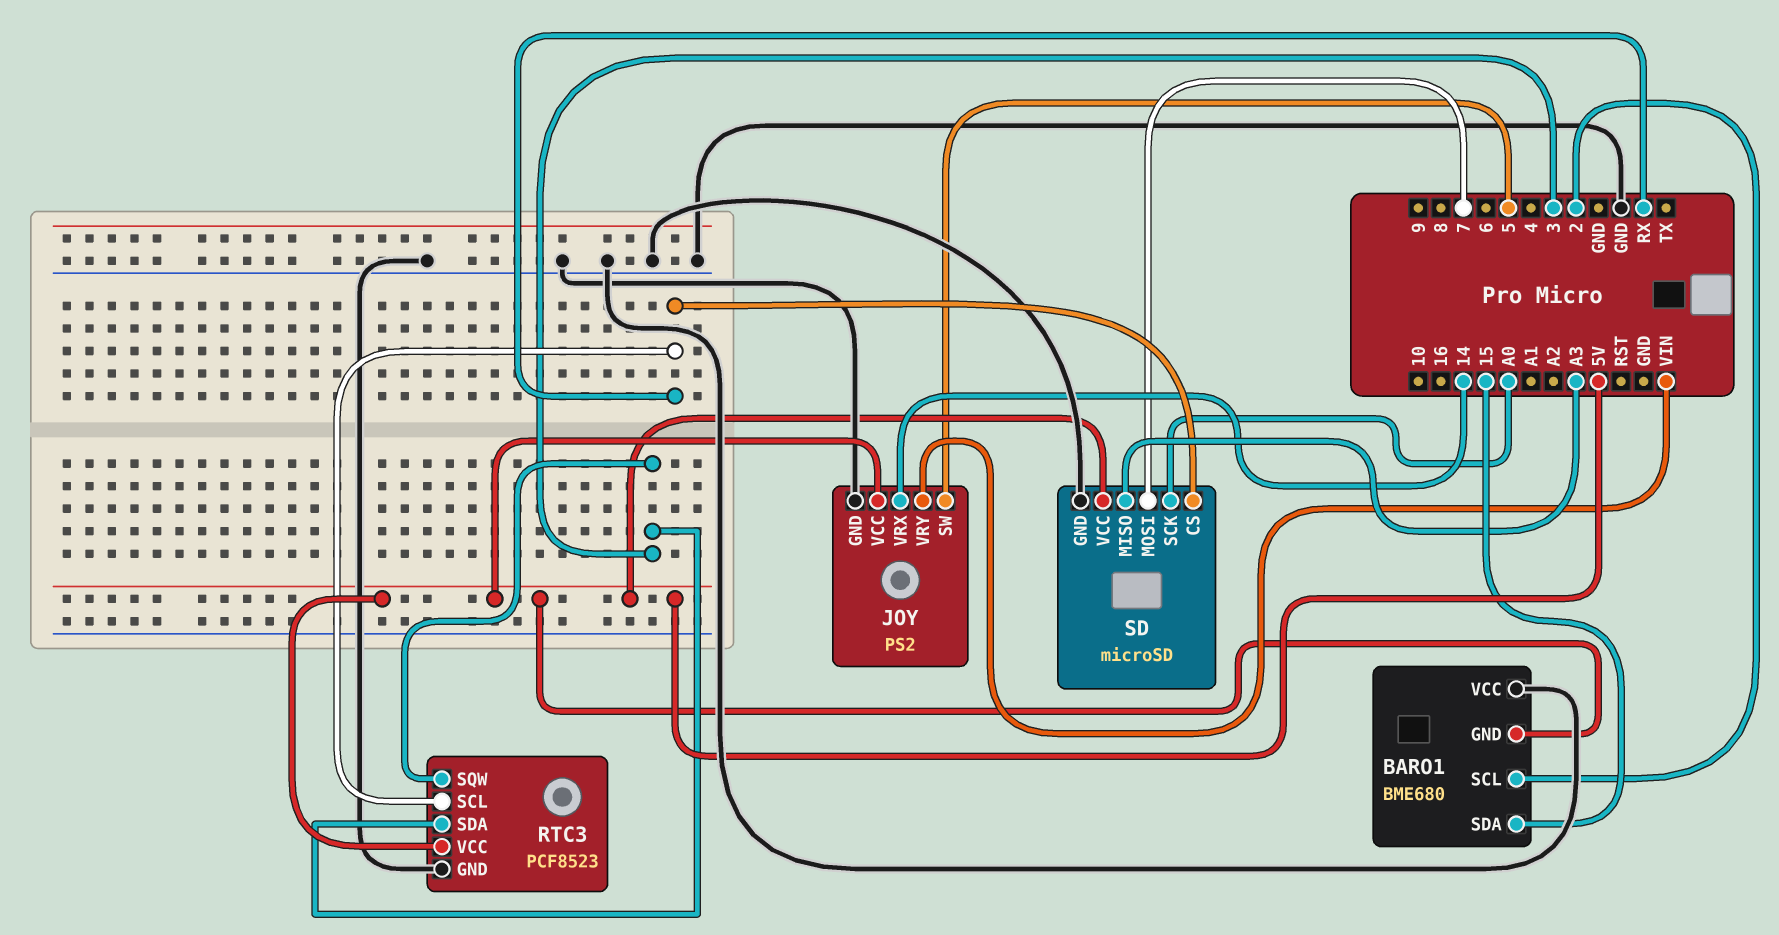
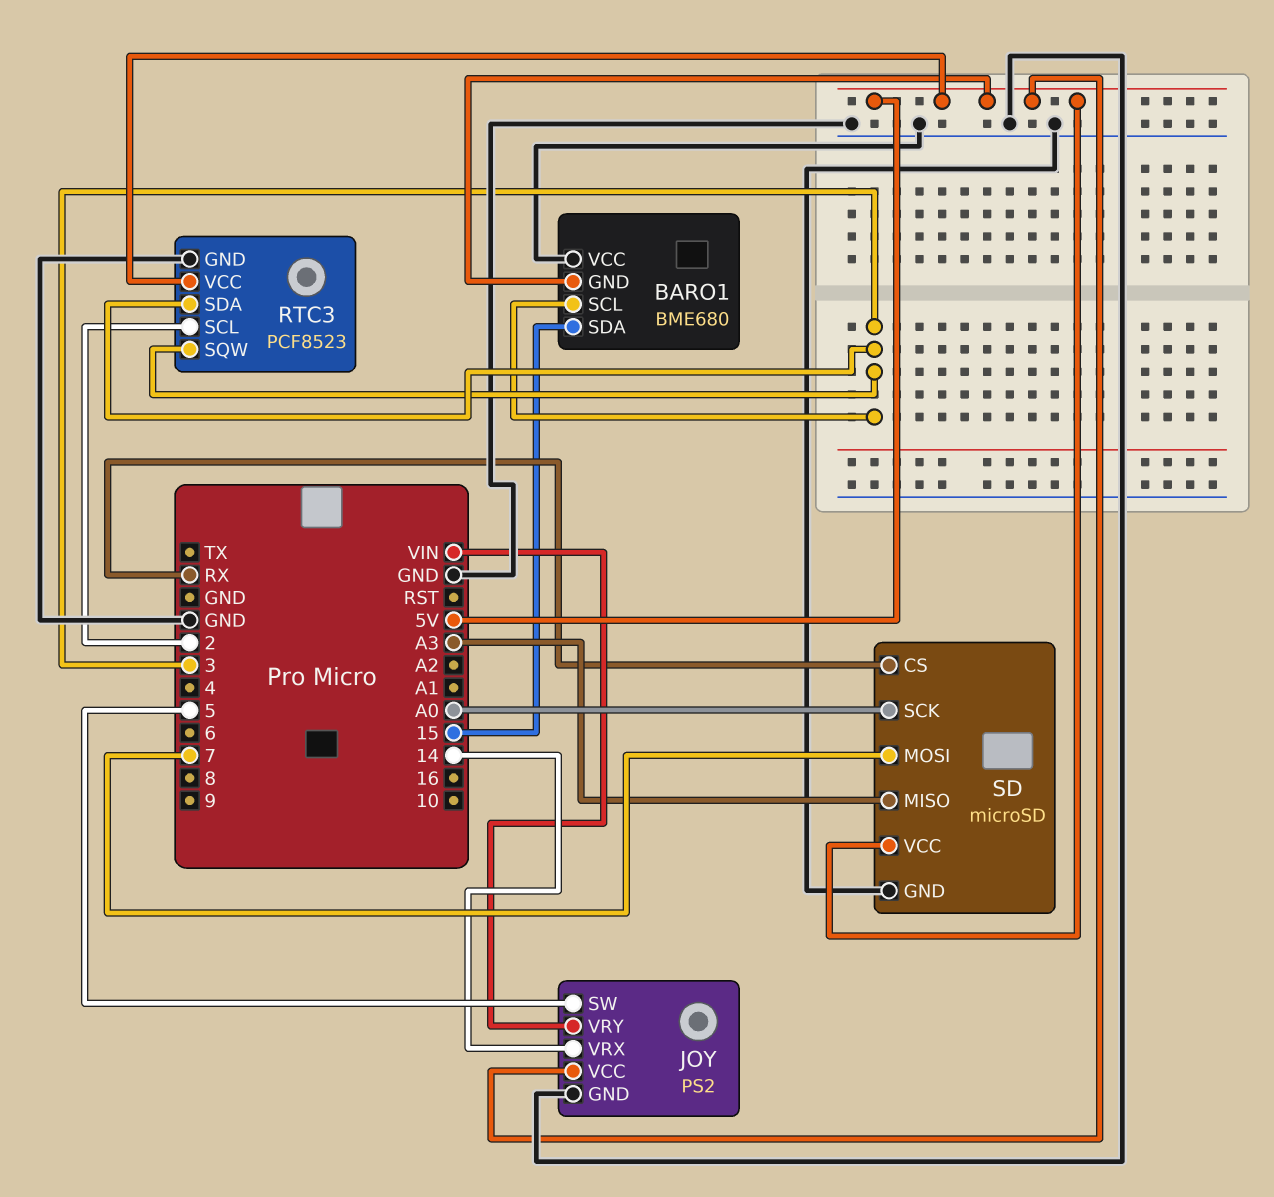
BARO1 pin SCL: 2 -> 3
RTC3 pin SCL: RX -> 2

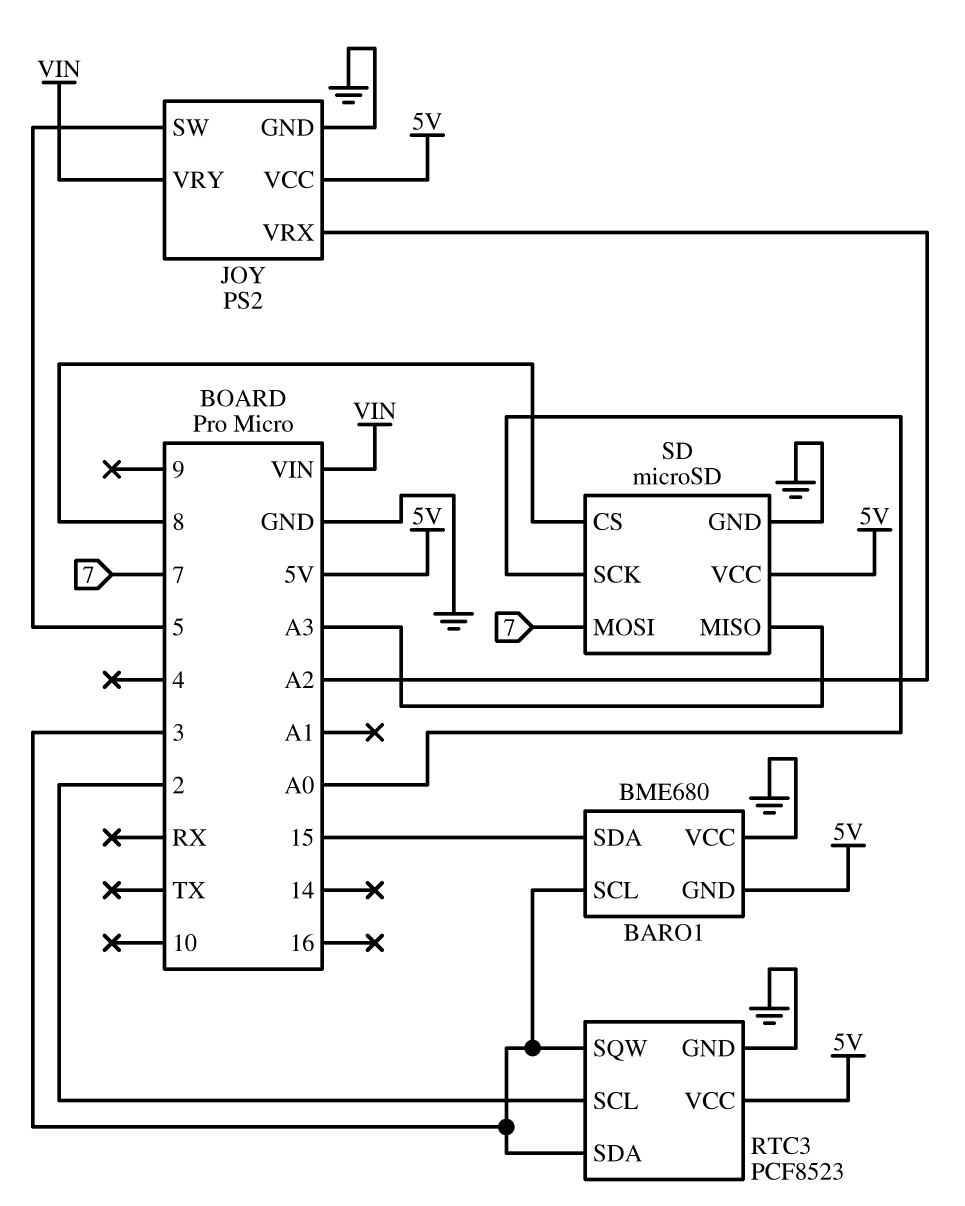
JOY pin VRX: 14 -> A2
SD pin CS: RX -> 8

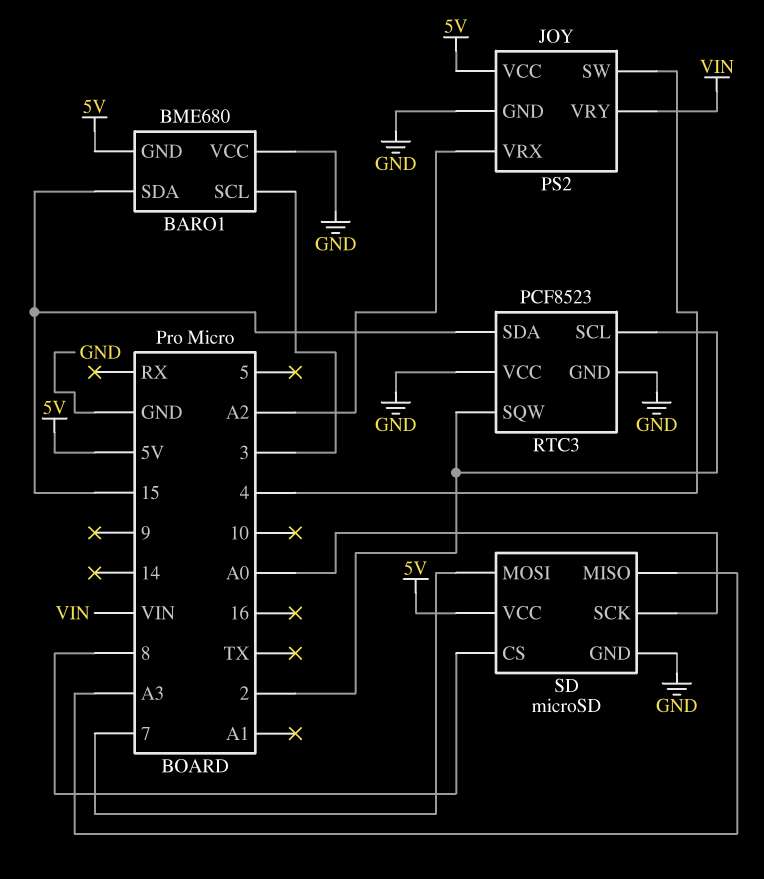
JOY pin SW: 5 -> 4
RTC3 pin SDA: 3 -> 15
RTC3 pin SQW: 3 -> 2
RTC3 pin VCC: 5V -> GND

